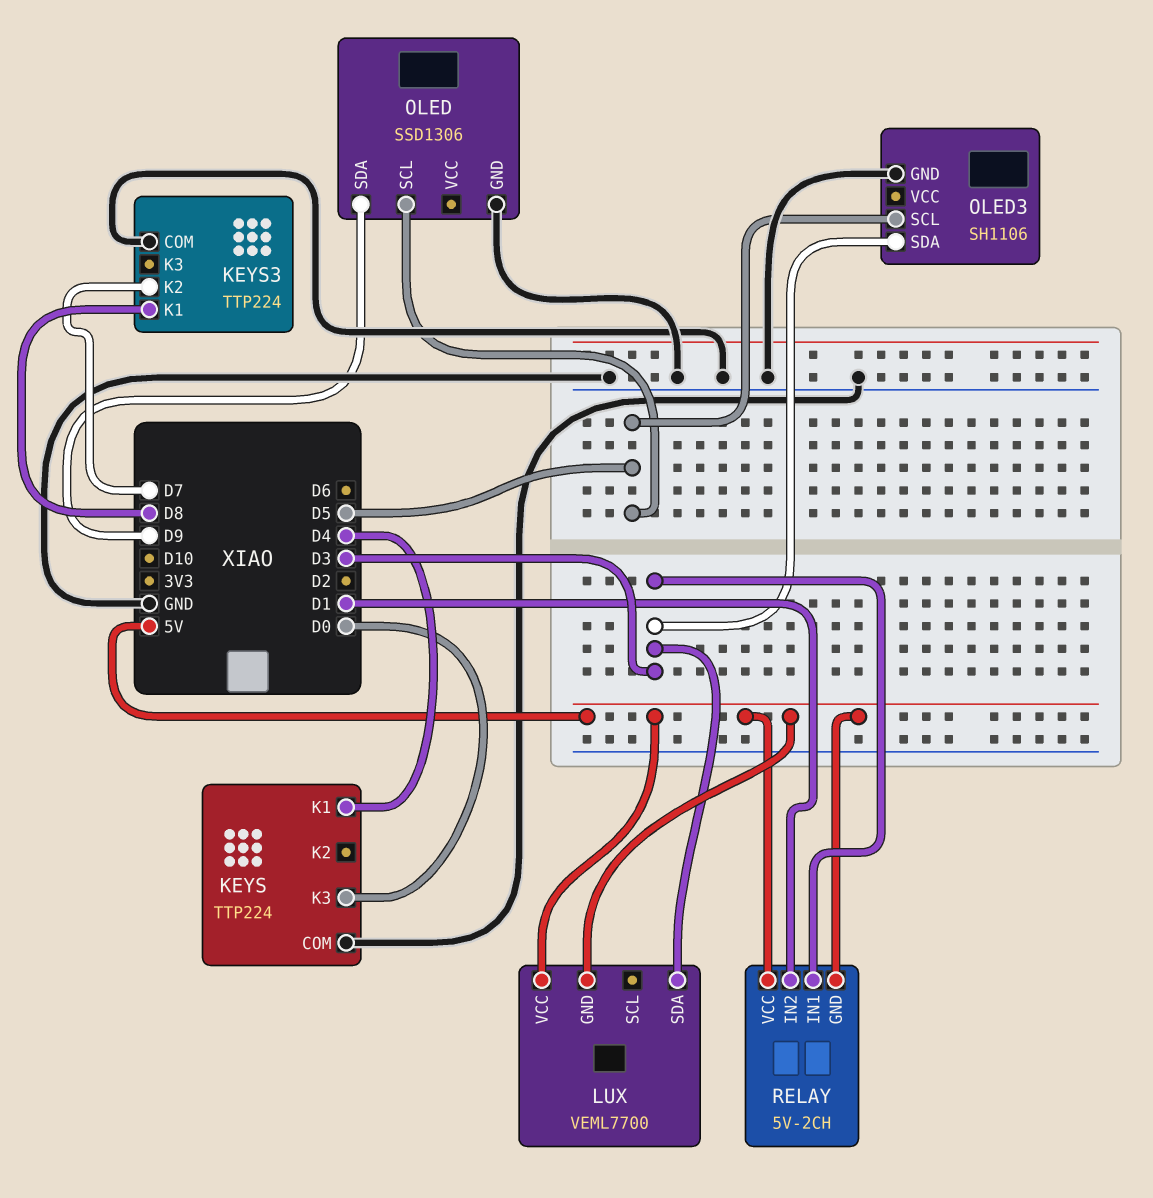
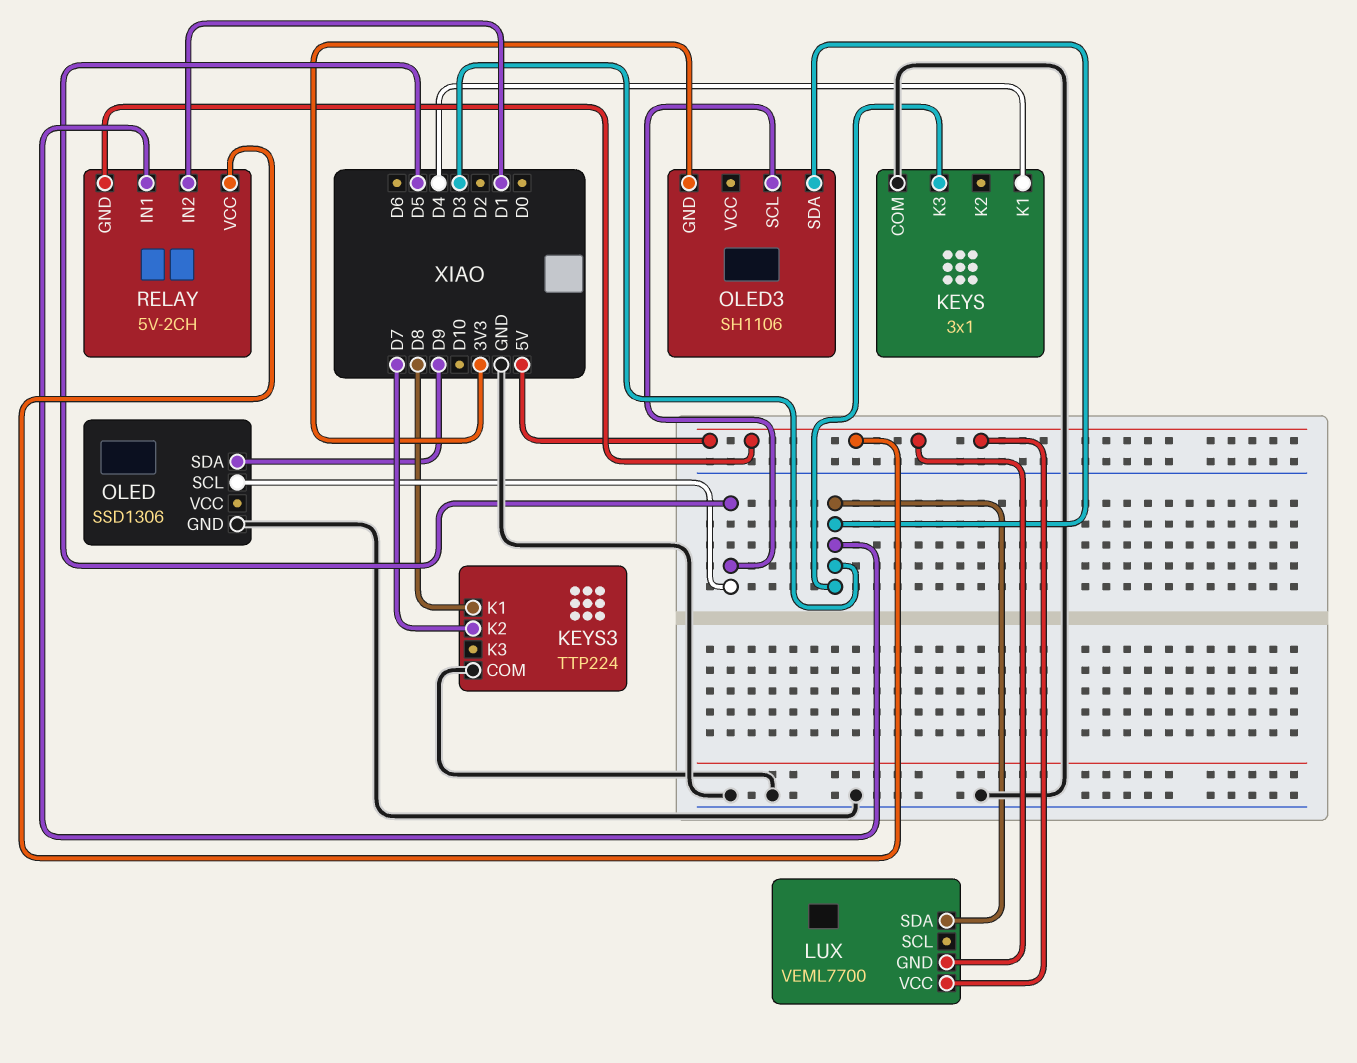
KEYS: TTP224 -> 3x1
KEYS pin K3: D0 -> D3
OLED3 pin GND: GND -> 3V3

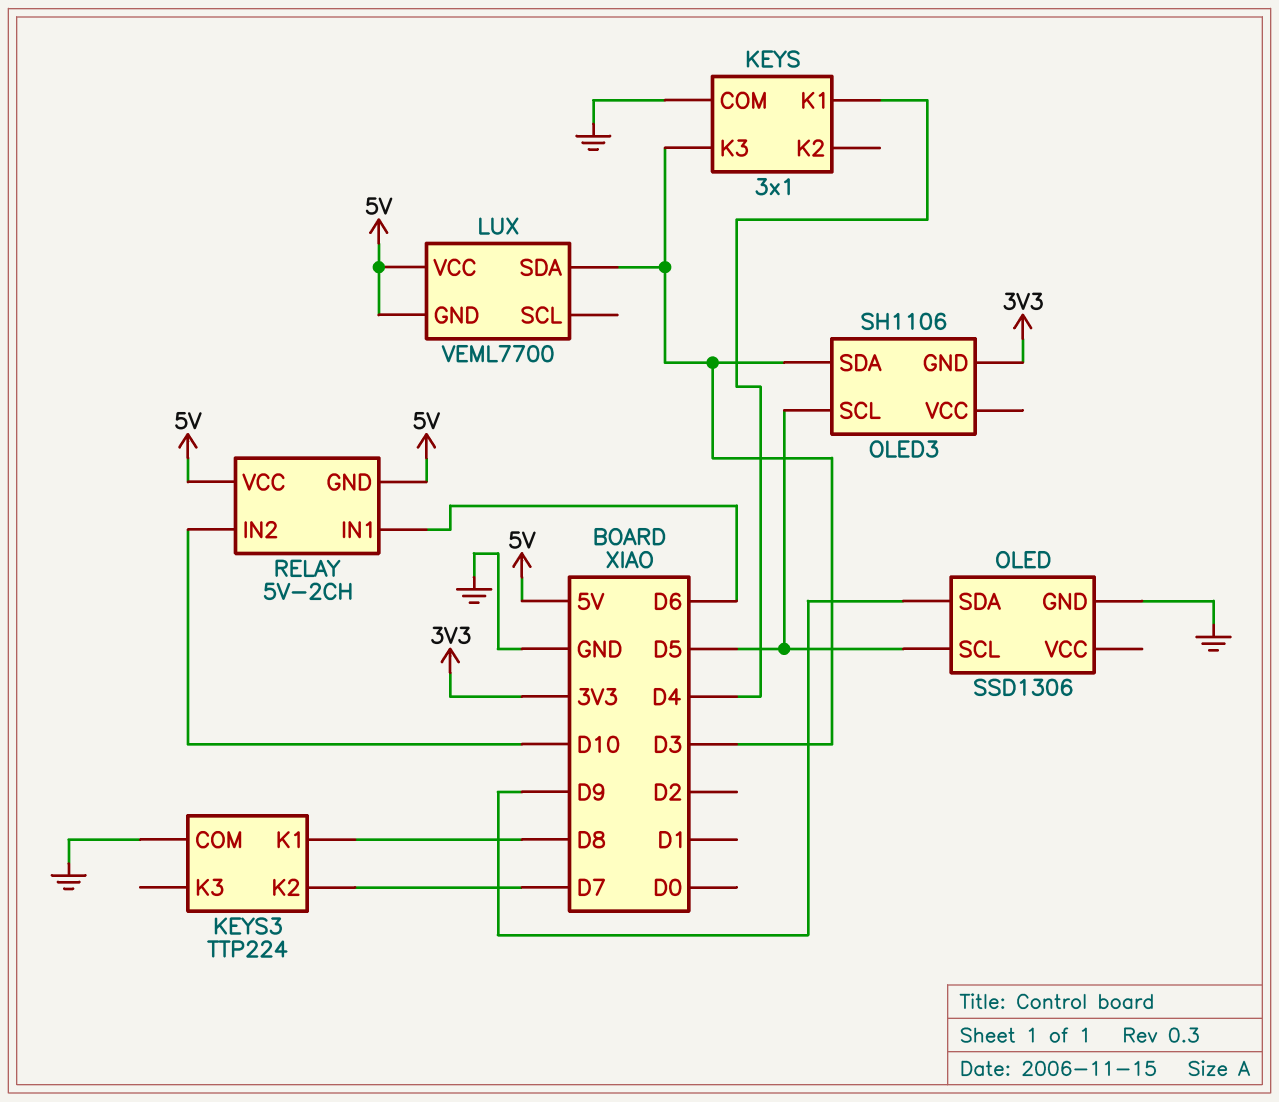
RELAY pin IN1: D3 -> D6
RELAY pin IN2: D1 -> D10

